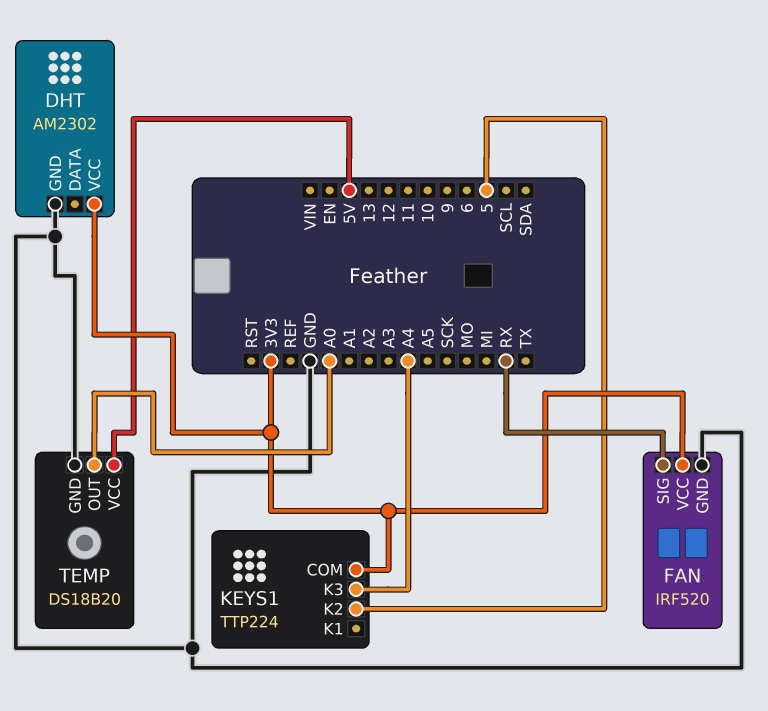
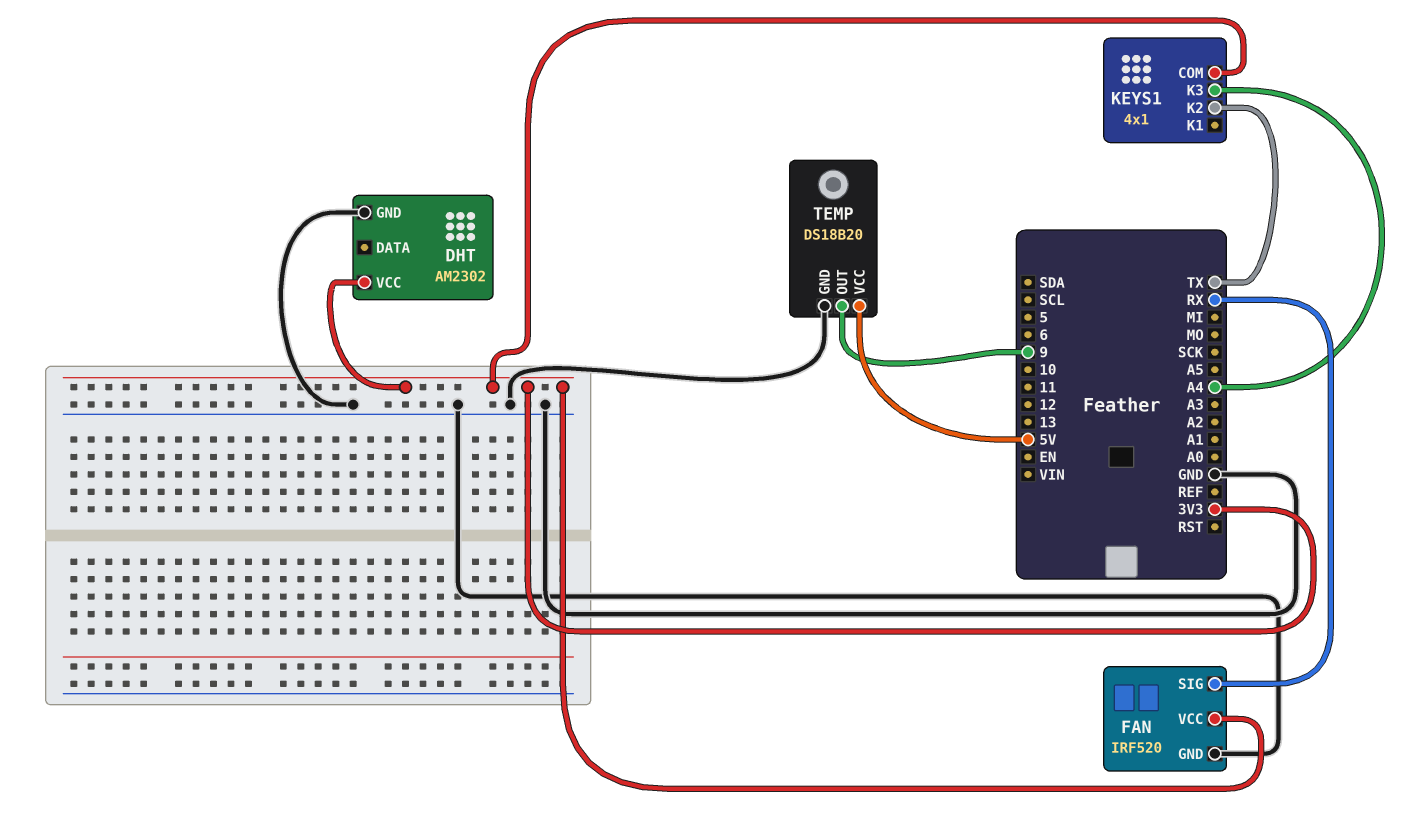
KEYS1: TTP224 -> 4x1
KEYS1 pin K2: 5 -> TX
TEMP pin OUT: A0 -> 9

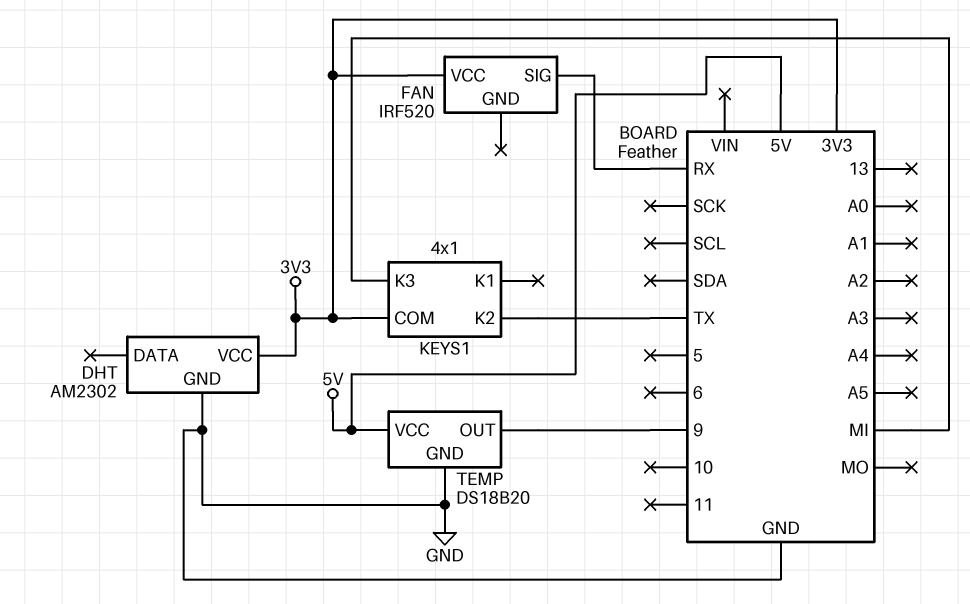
FAN pin GND: GND -> none
KEYS1 pin K3: A4 -> MI

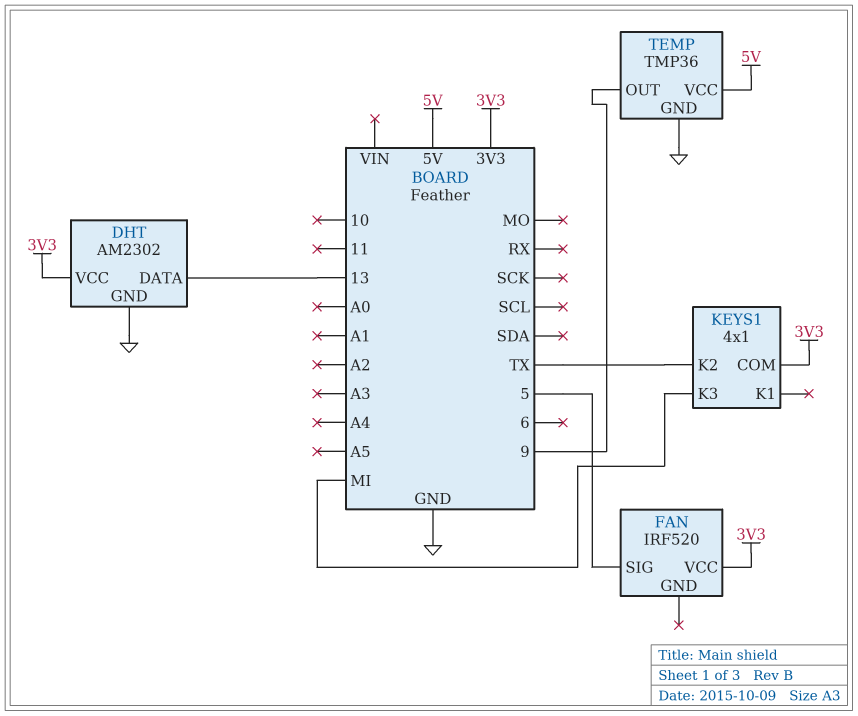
DHT pin DATA: none -> 13
FAN pin SIG: RX -> 5
TEMP: DS18B20 -> TMP36

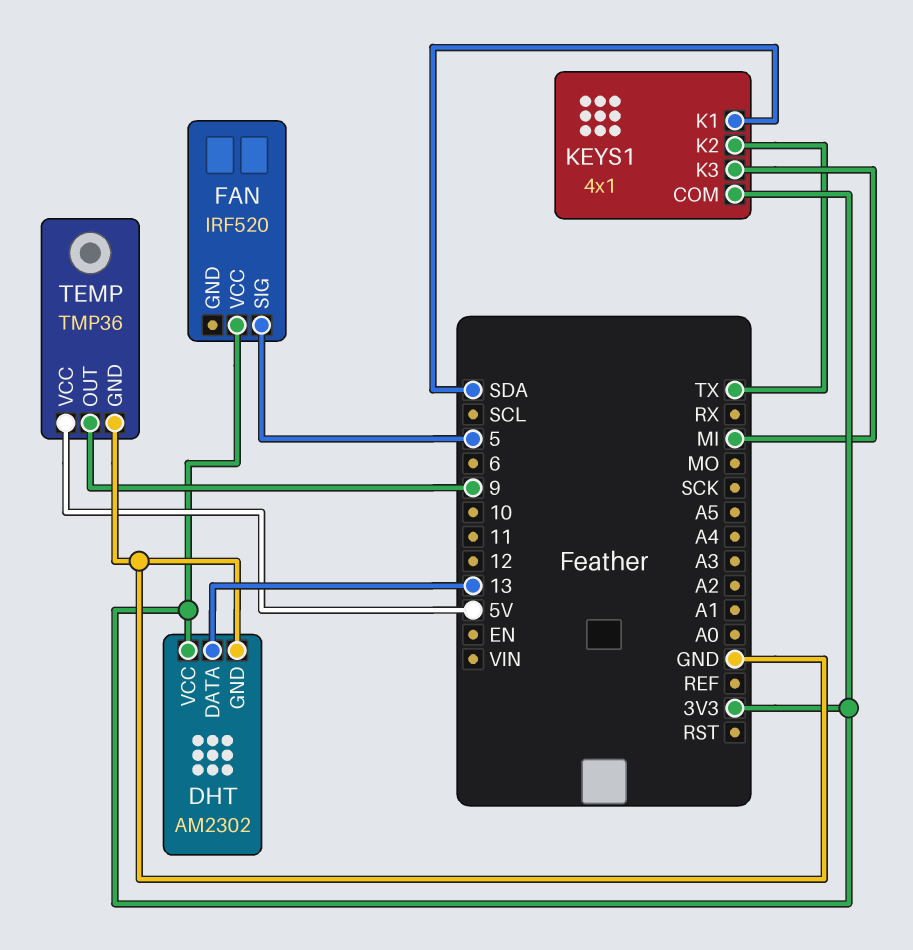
KEYS1 pin K1: none -> SDA

